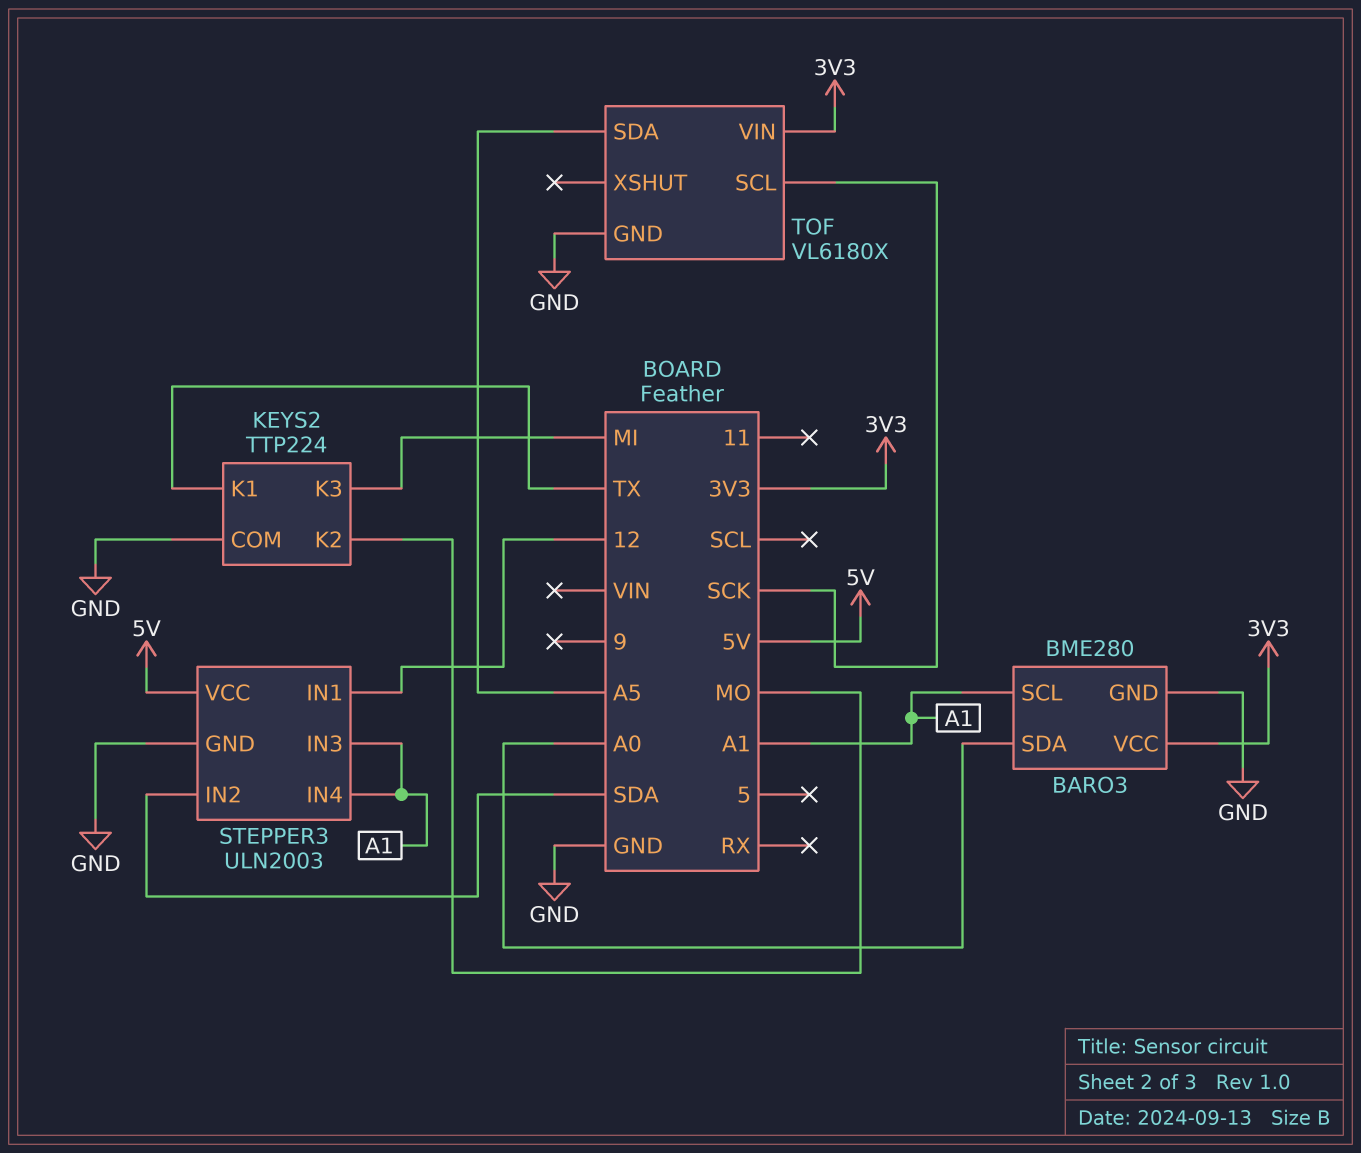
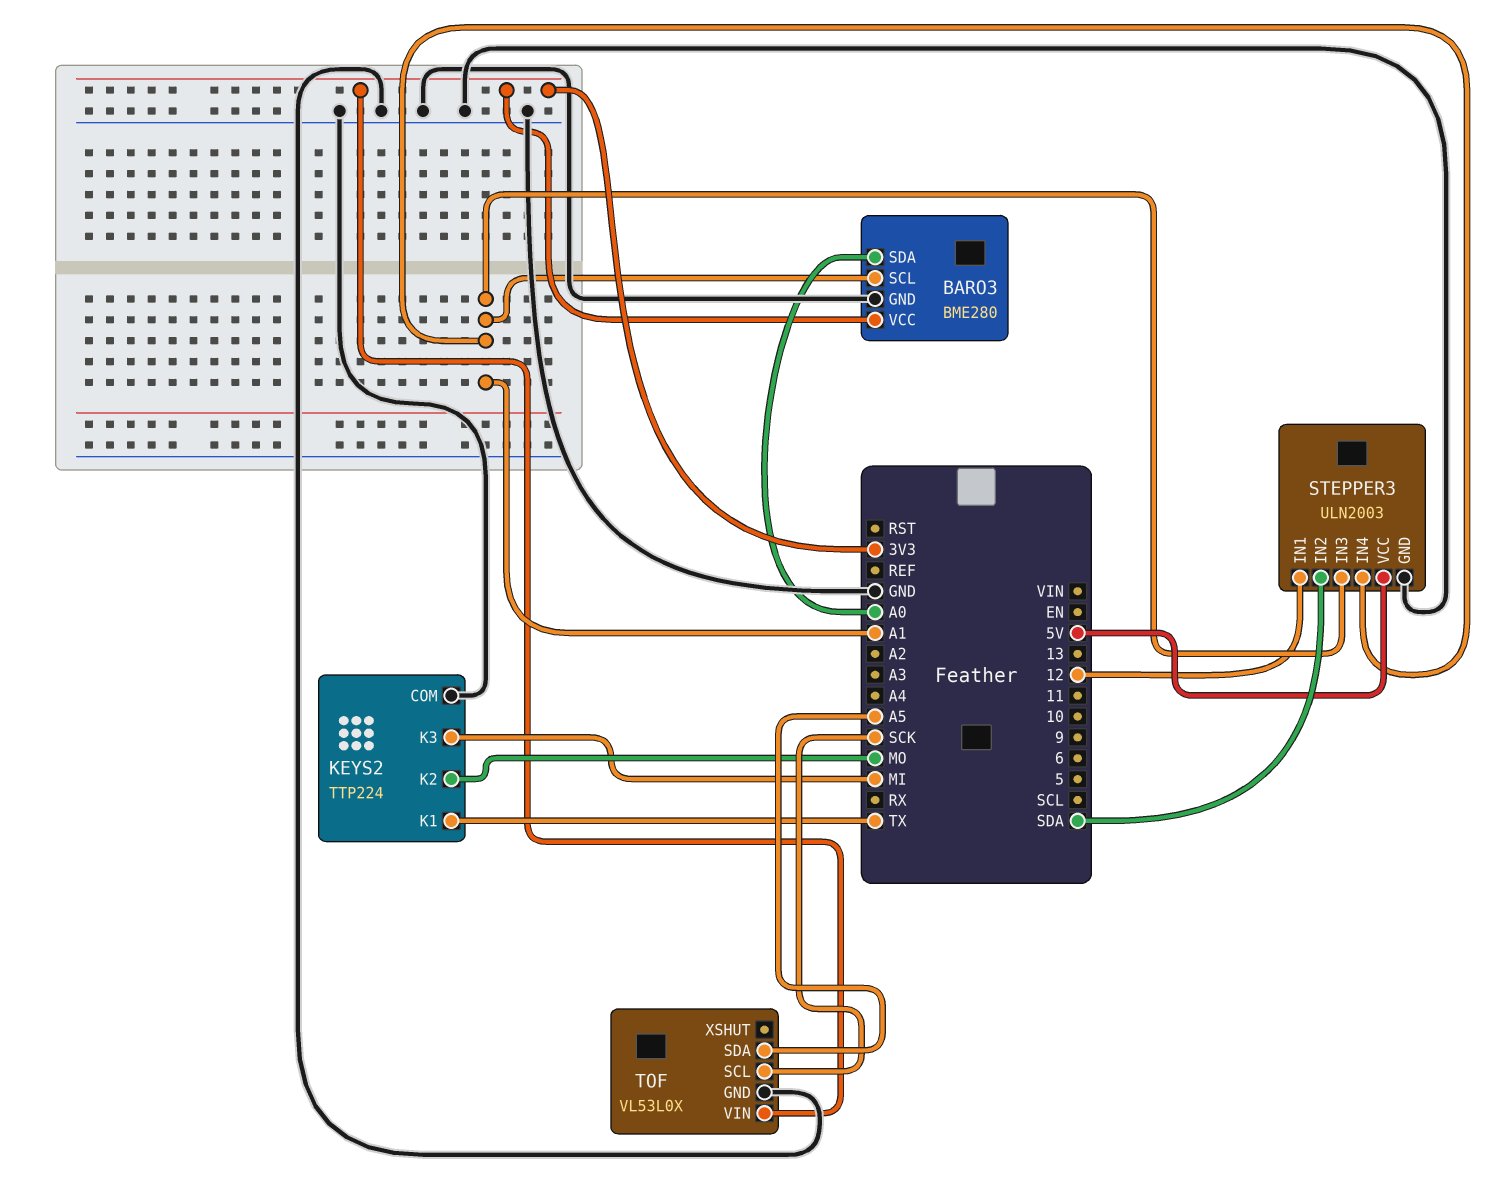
TOF: VL6180X -> VL53L0X

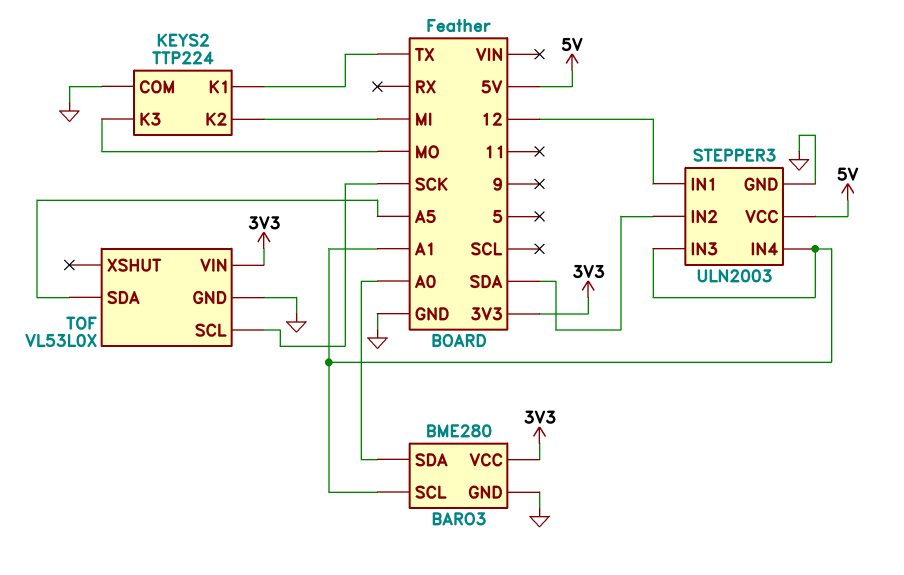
KEYS2 pin K2: MO -> MI
KEYS2 pin K3: MI -> MO

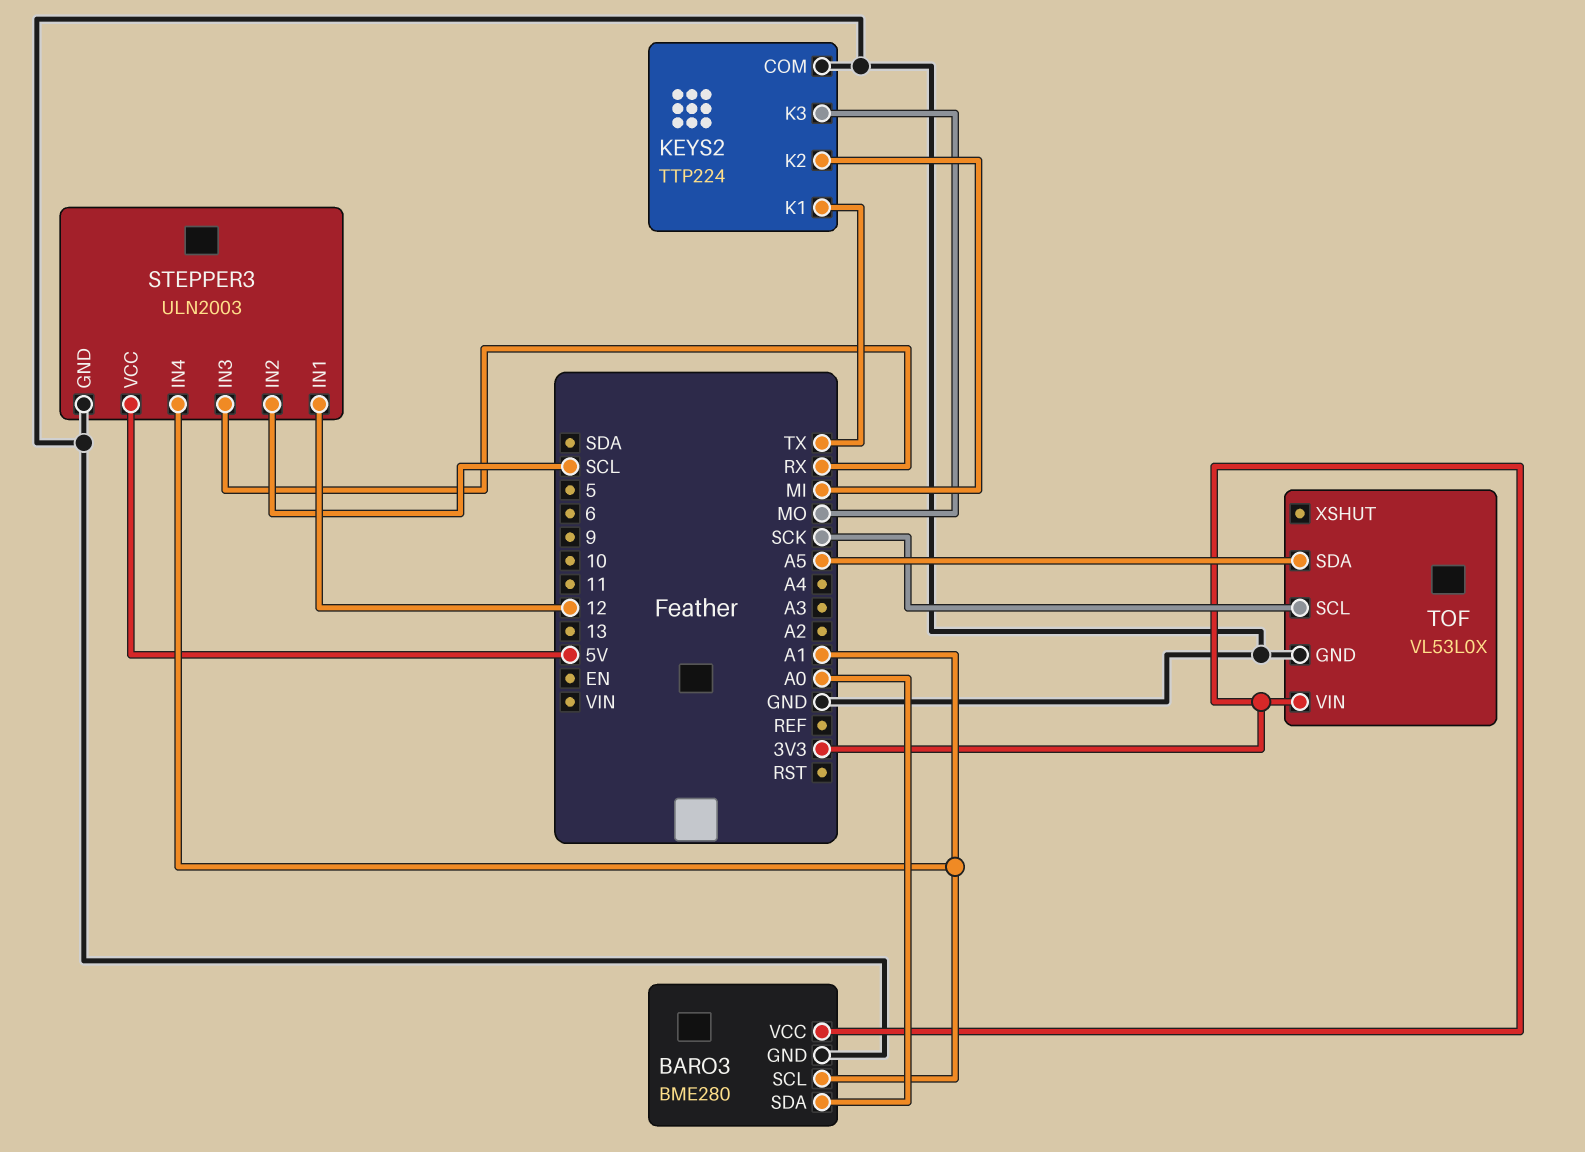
STEPPER3 pin IN2: SDA -> SCL
STEPPER3 pin IN3: A1 -> RX

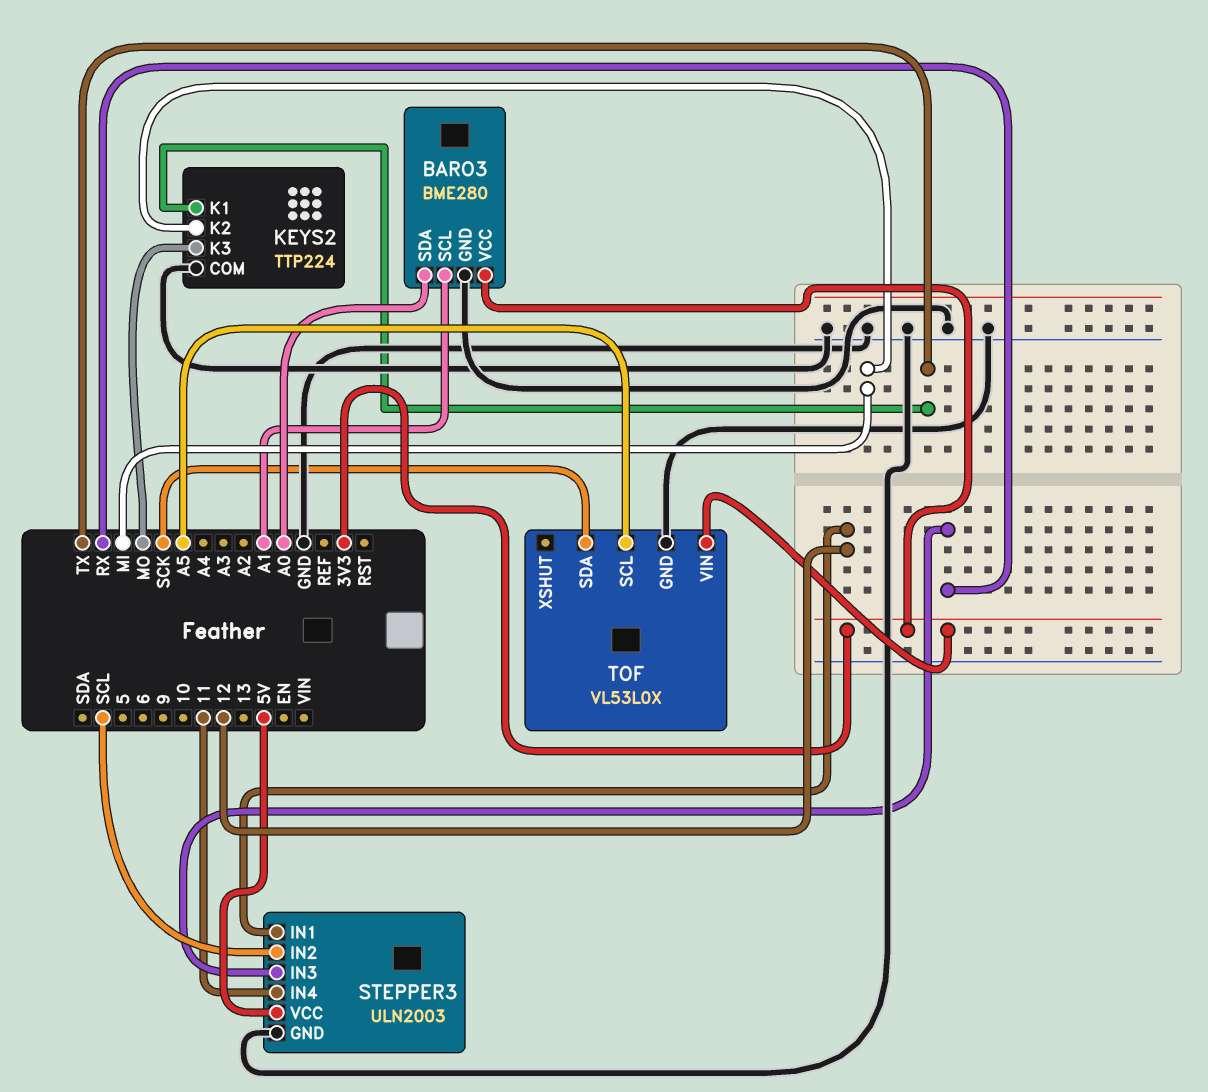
STEPPER3 pin IN4: A1 -> 11
TOF pin SCL: SCK -> A5
TOF pin SDA: A5 -> SCK

